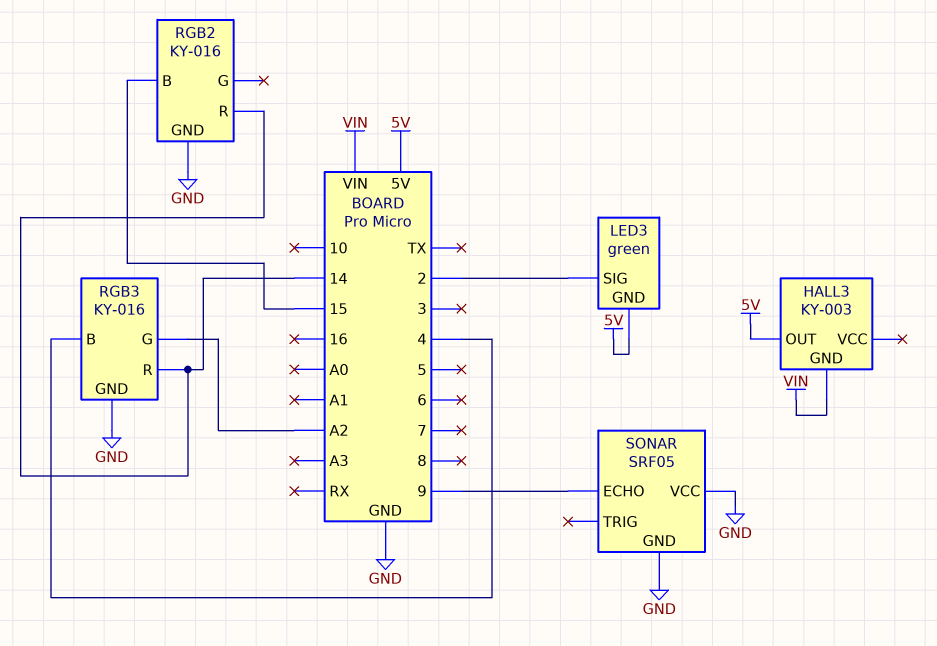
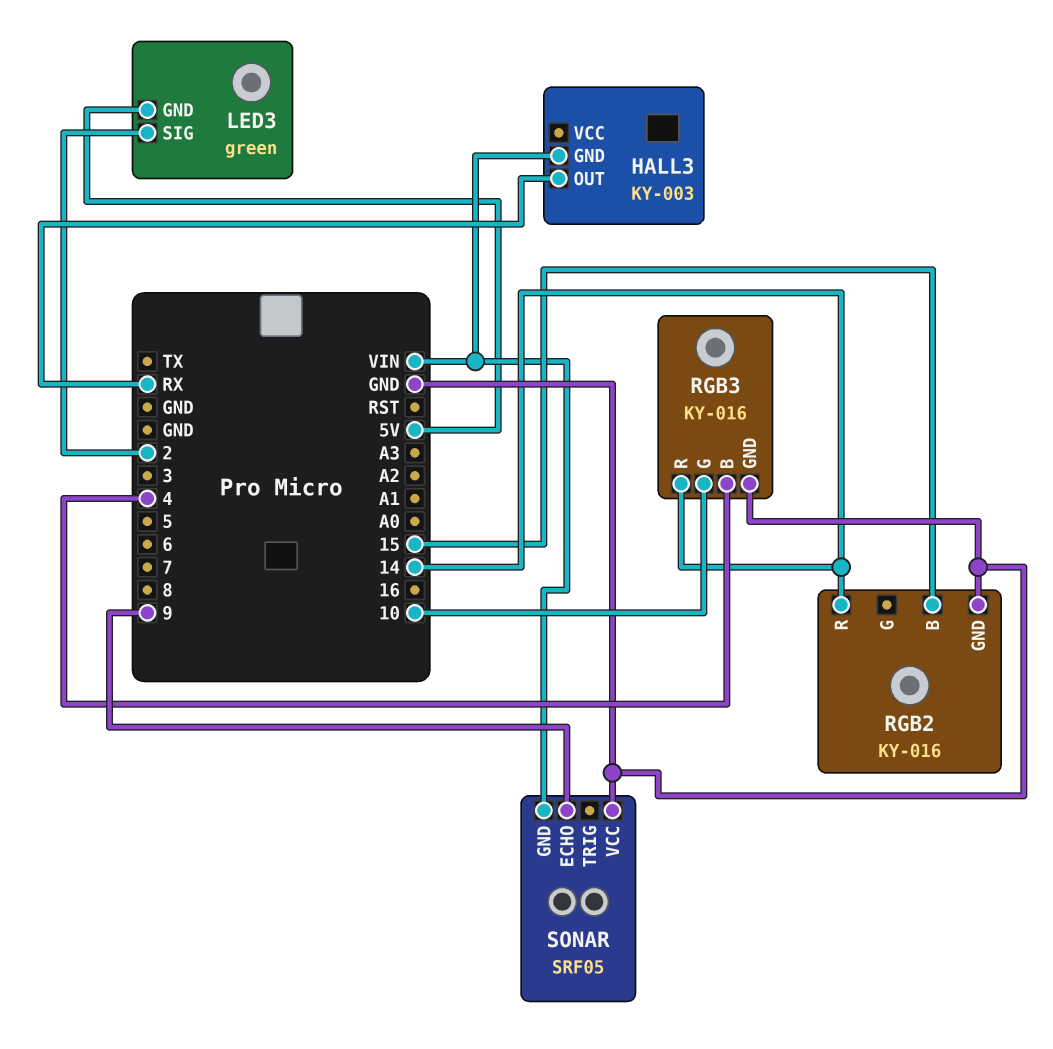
HALL3 pin OUT: 5V -> RX
RGB3 pin G: A2 -> 10
SONAR pin GND: GND -> VIN

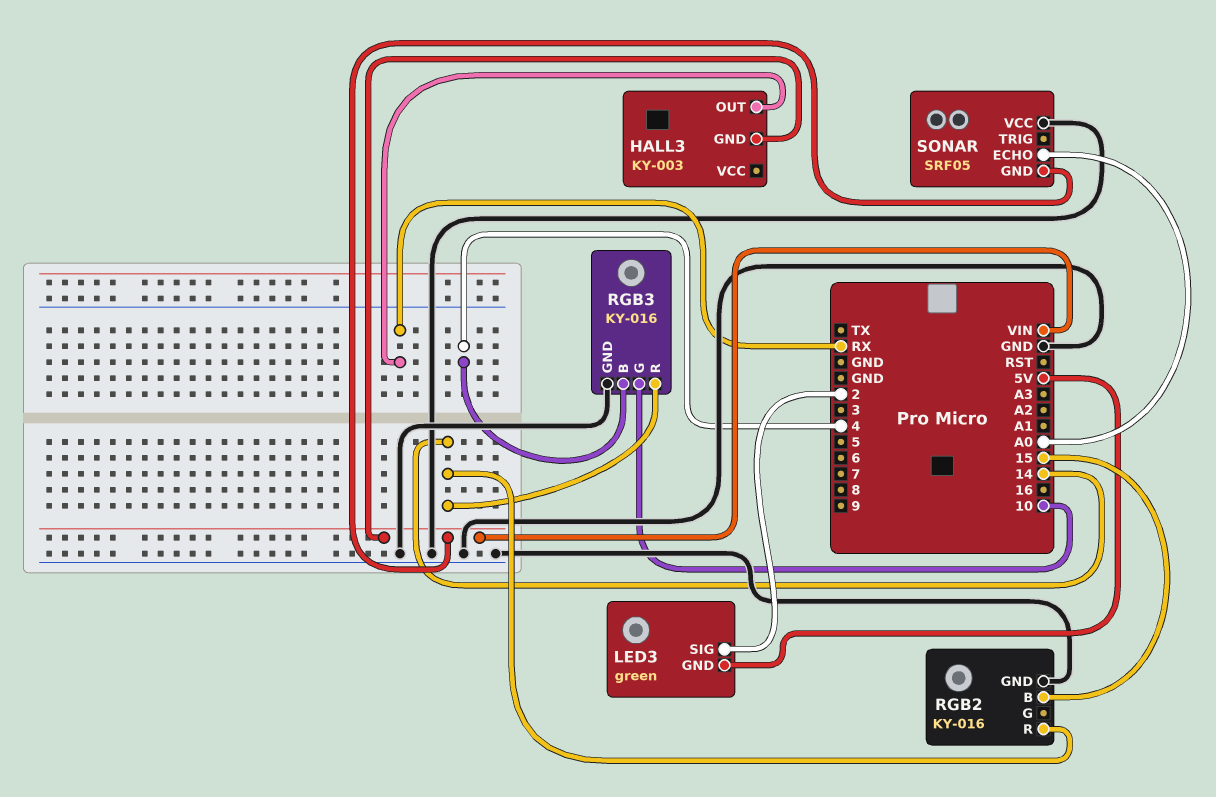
SONAR pin ECHO: 9 -> A0

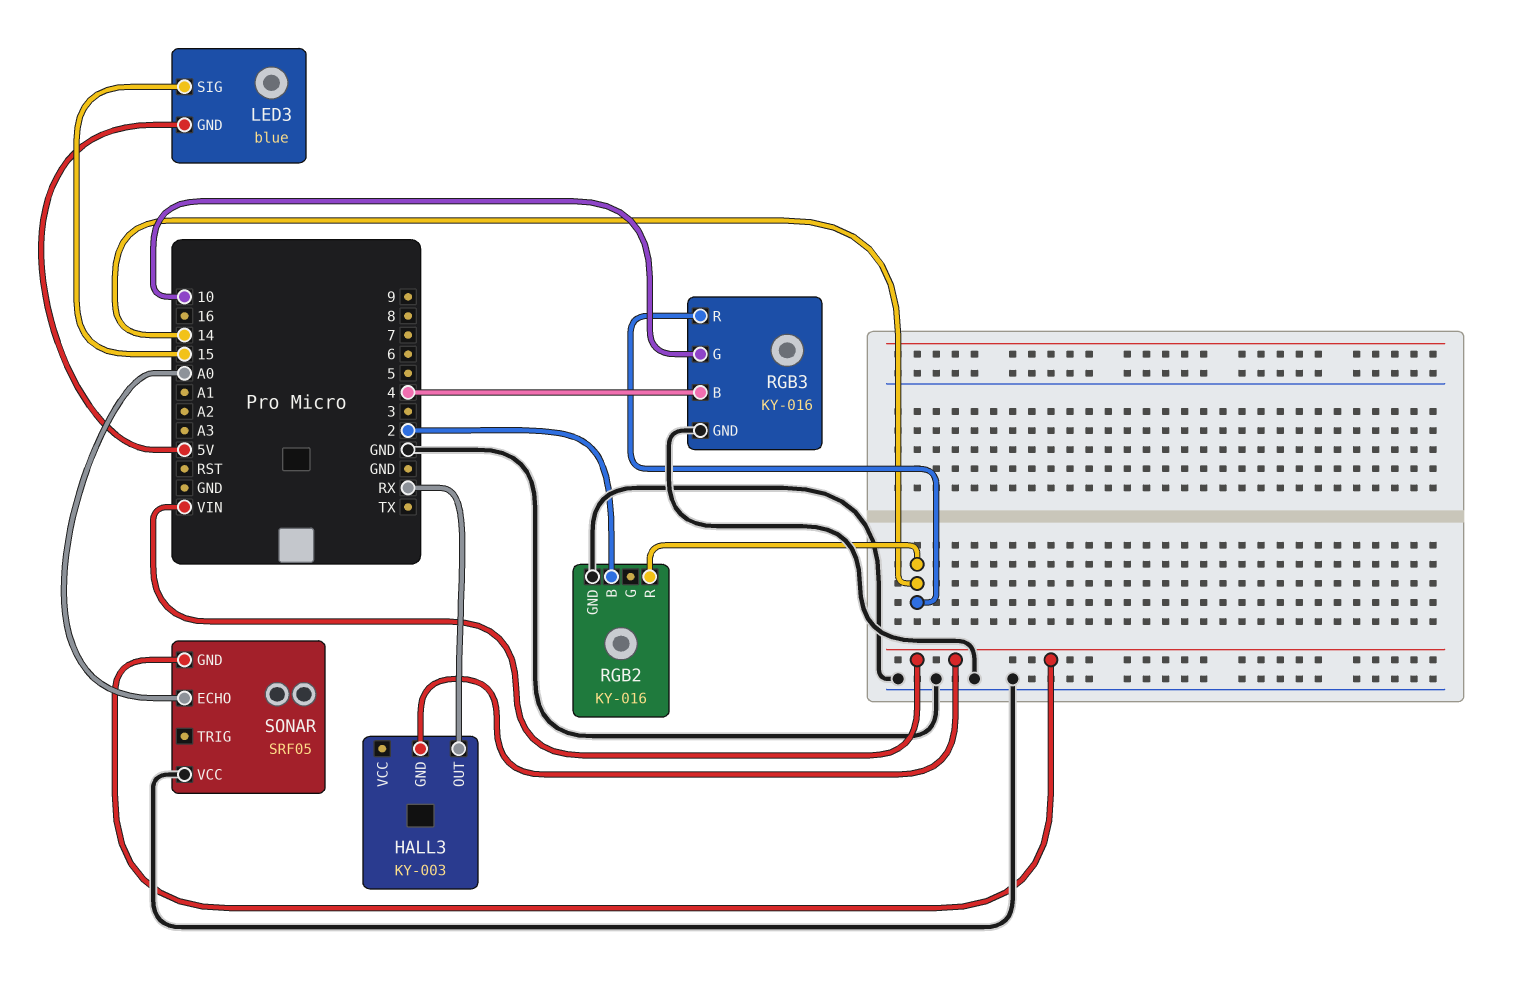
LED3: green -> blue
LED3 pin SIG: 2 -> 15
RGB2 pin B: 15 -> 2

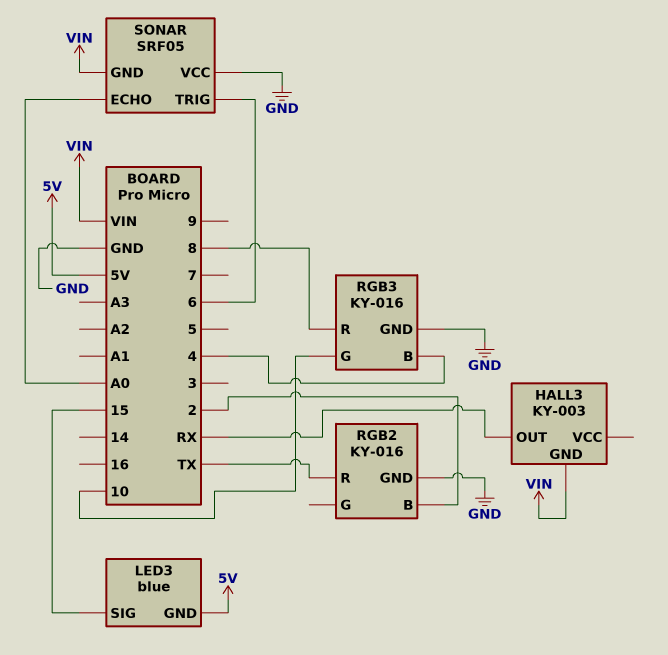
RGB2 pin R: 14 -> TX
RGB3 pin R: 14 -> 8
SONAR pin TRIG: none -> 6

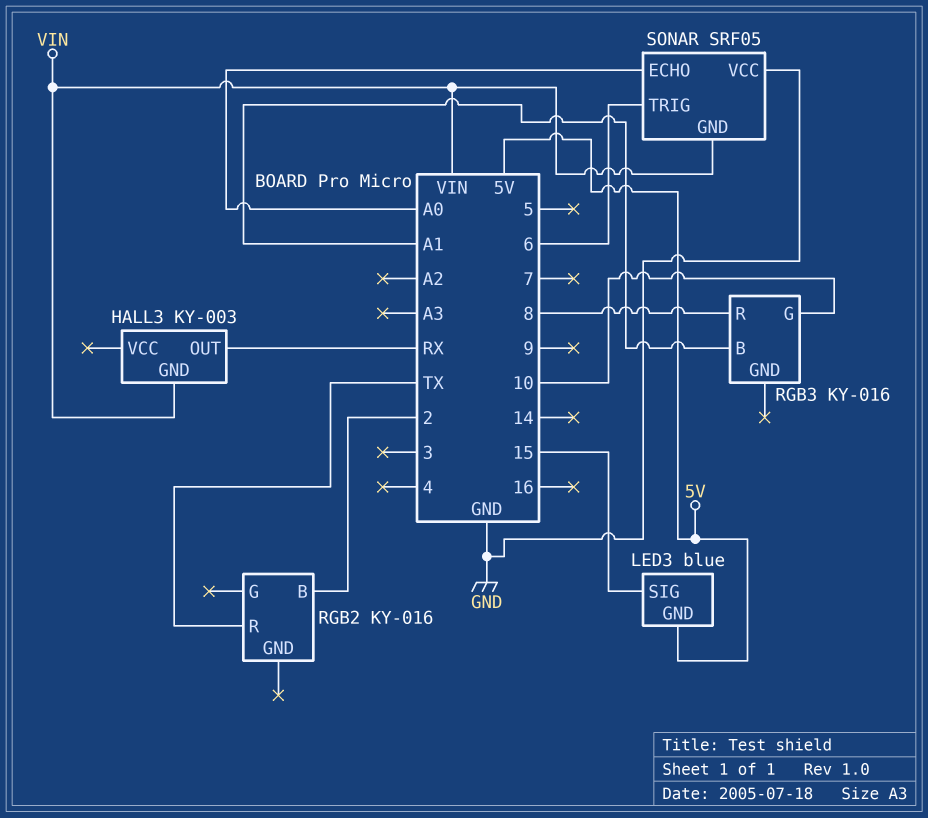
RGB2 pin GND: GND -> none
RGB3 pin B: 4 -> A1
RGB3 pin GND: GND -> none

